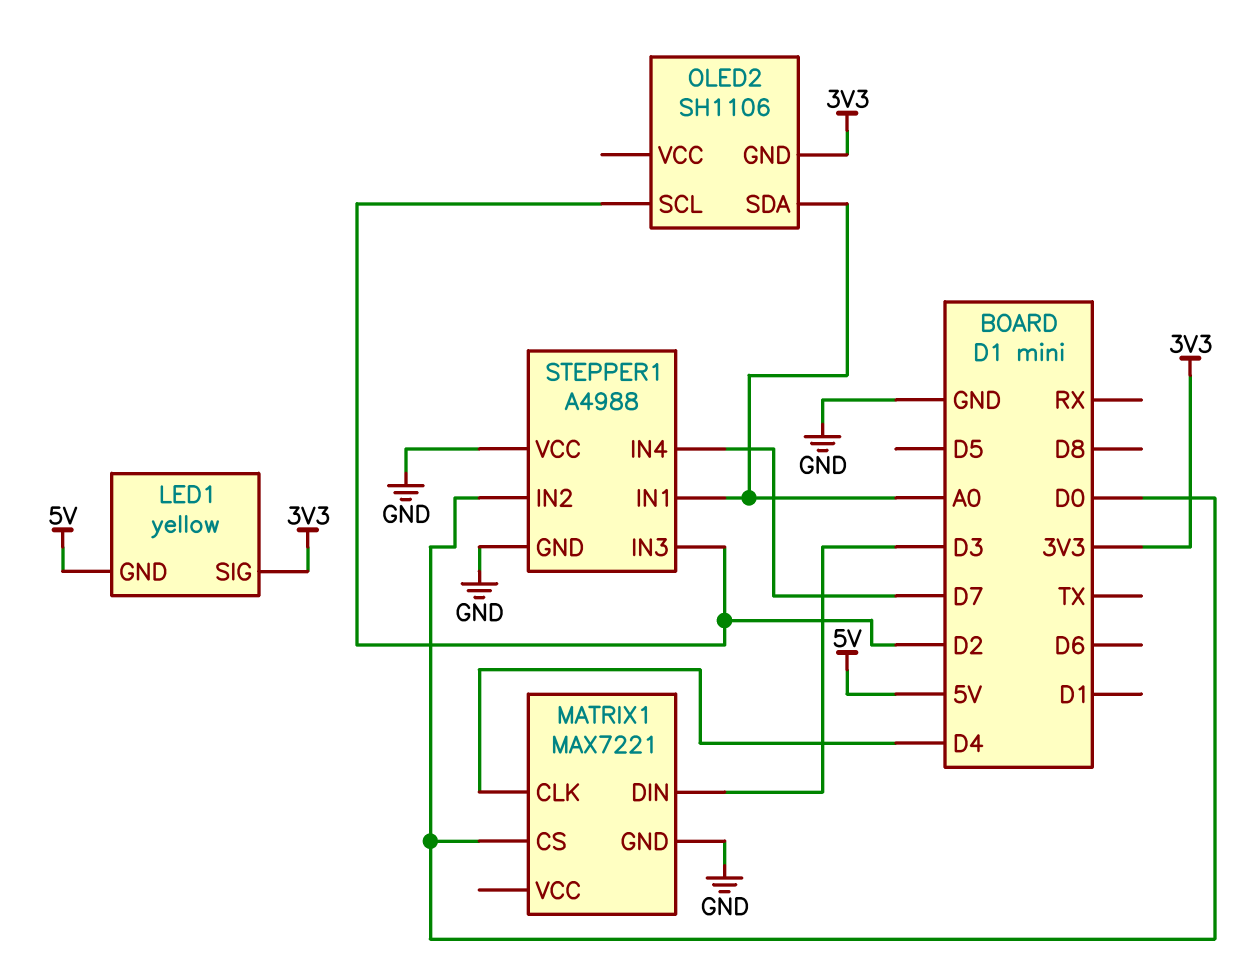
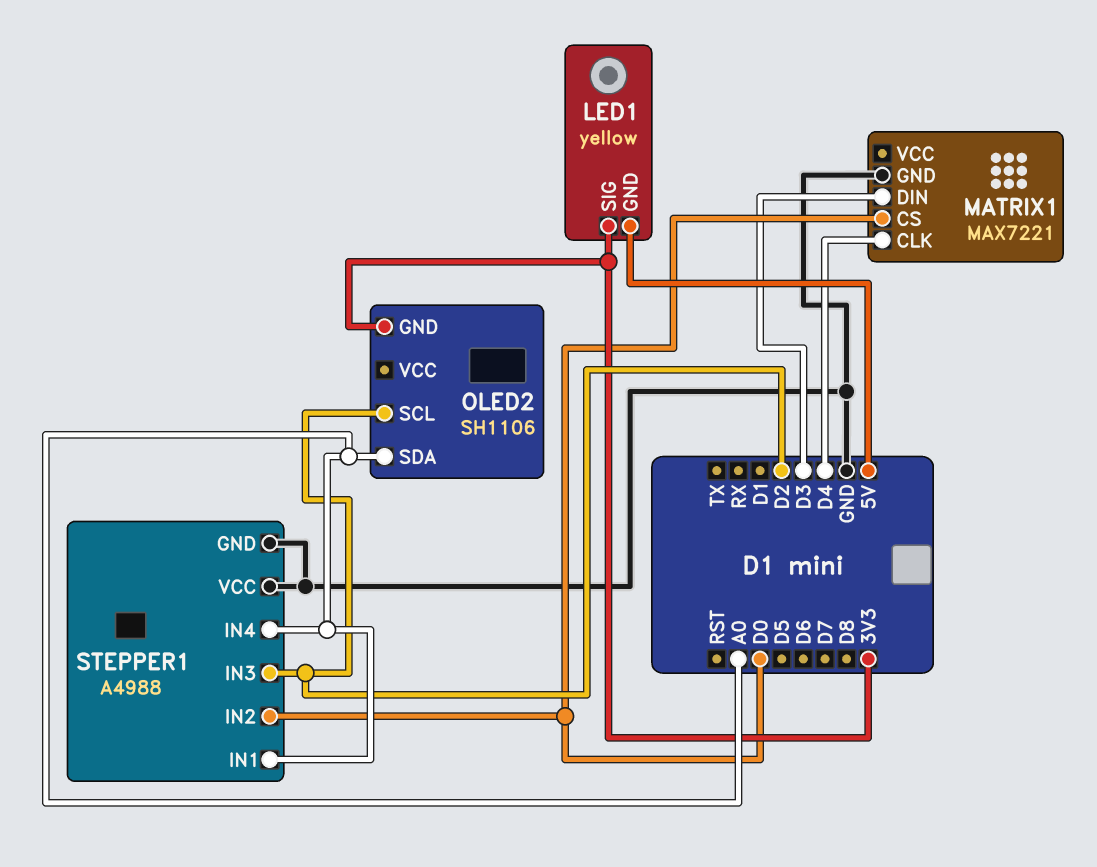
STEPPER1 pin IN4: D7 -> A0

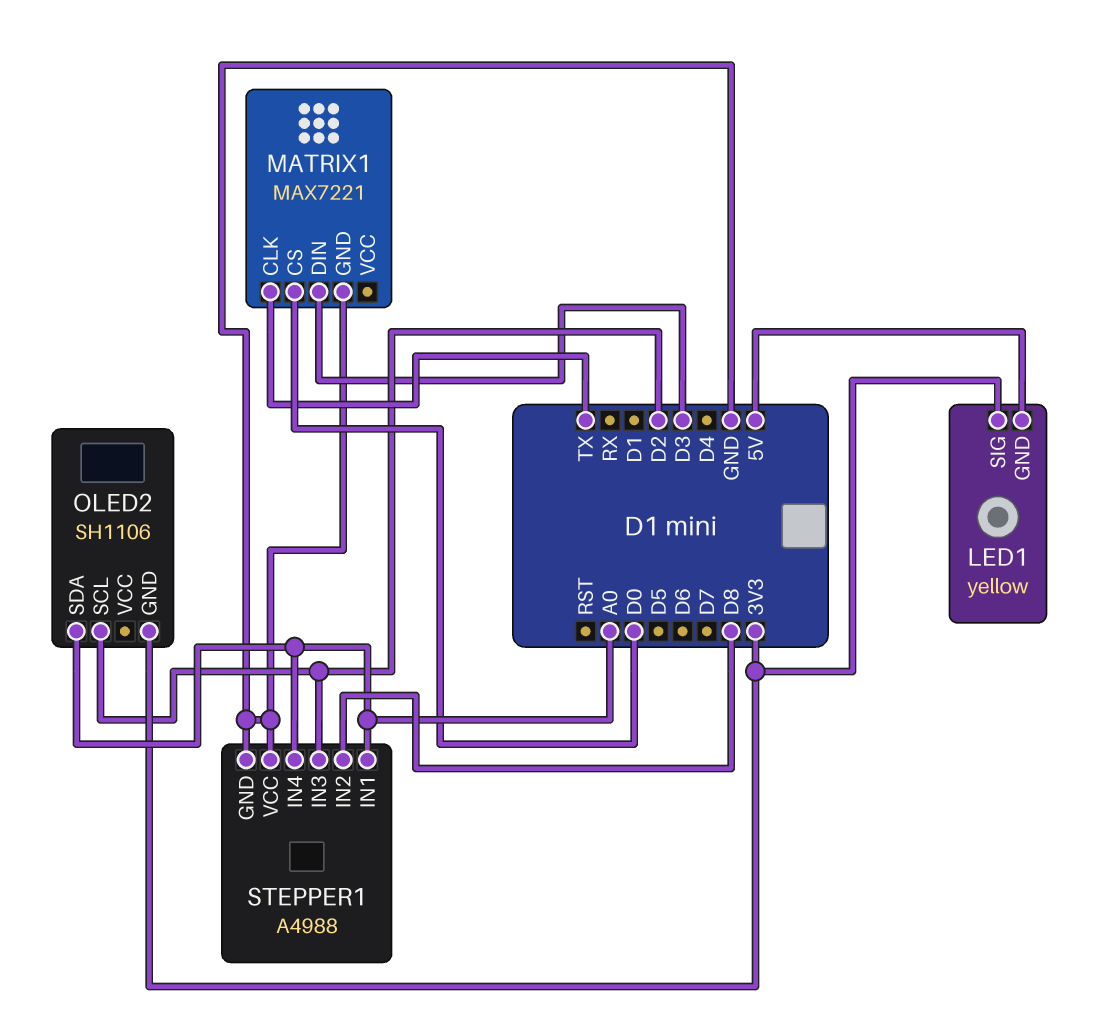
MATRIX1 pin CLK: D4 -> TX
STEPPER1 pin IN2: D0 -> D8

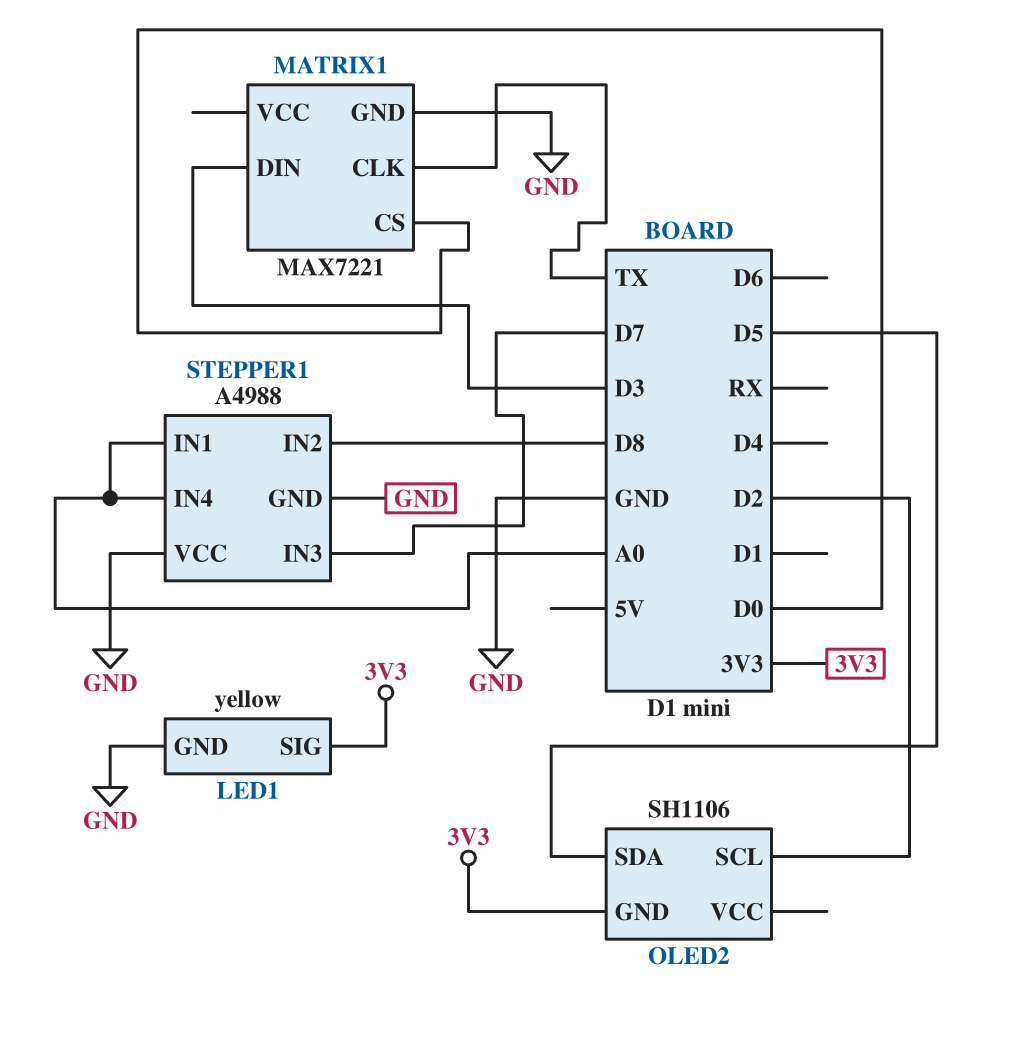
LED1 pin GND: 5V -> GND
OLED2 pin SDA: A0 -> D5
STEPPER1 pin IN3: D2 -> D7

